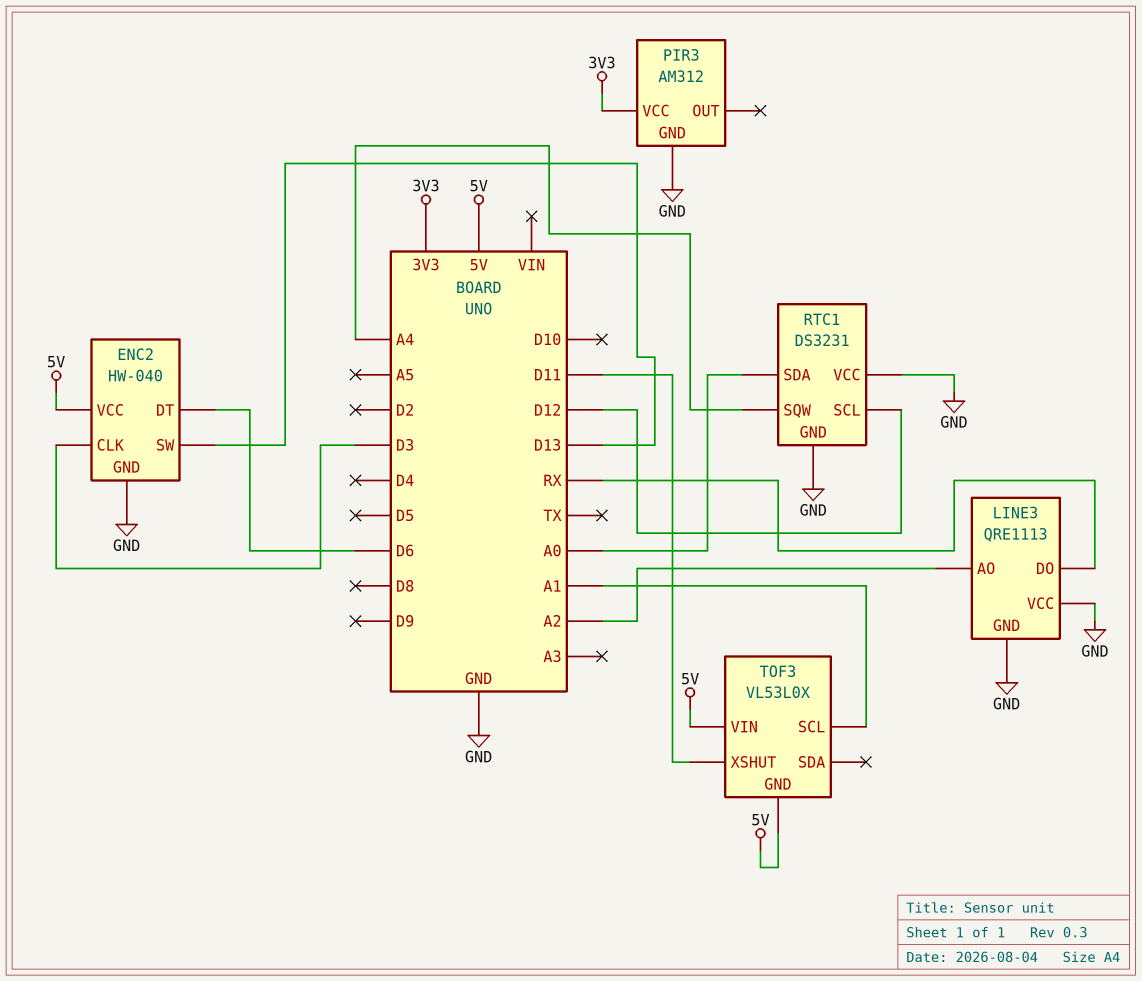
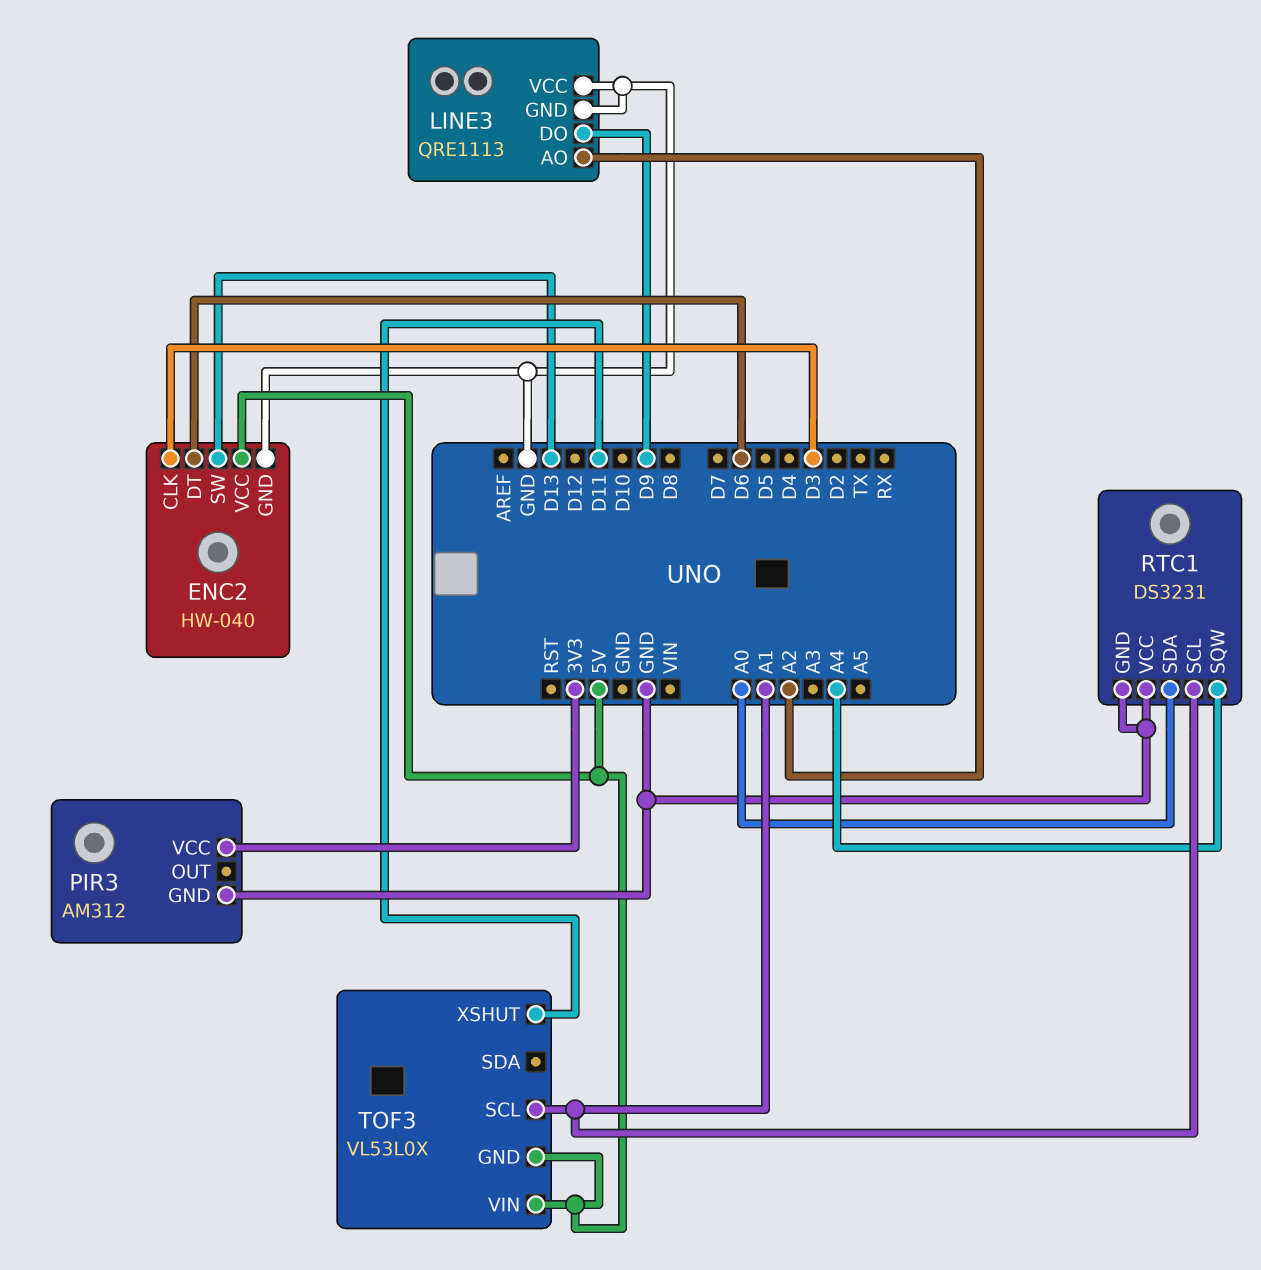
LINE3 pin DO: RX -> D9
RTC1 pin SCL: D12 -> A1

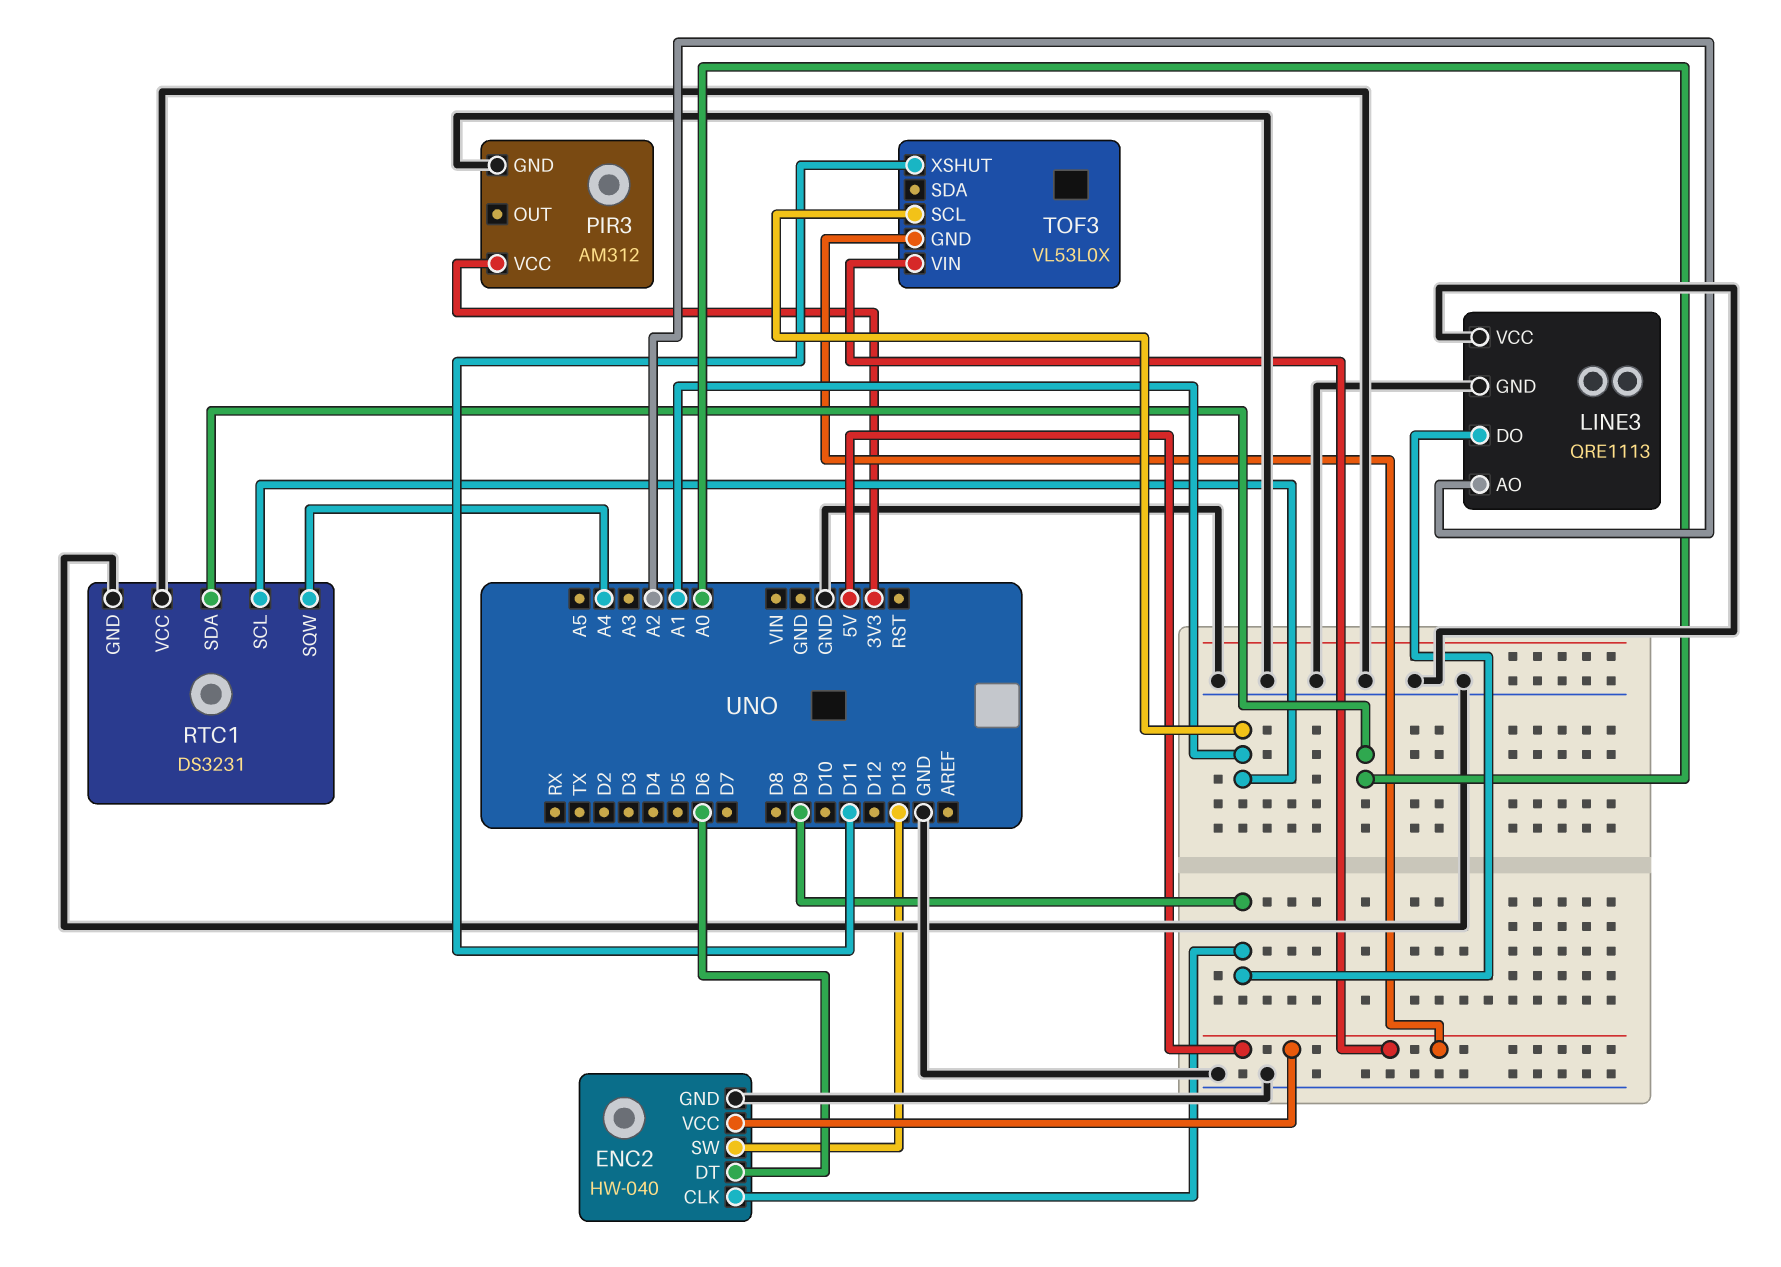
ENC2 pin CLK: D3 -> D9

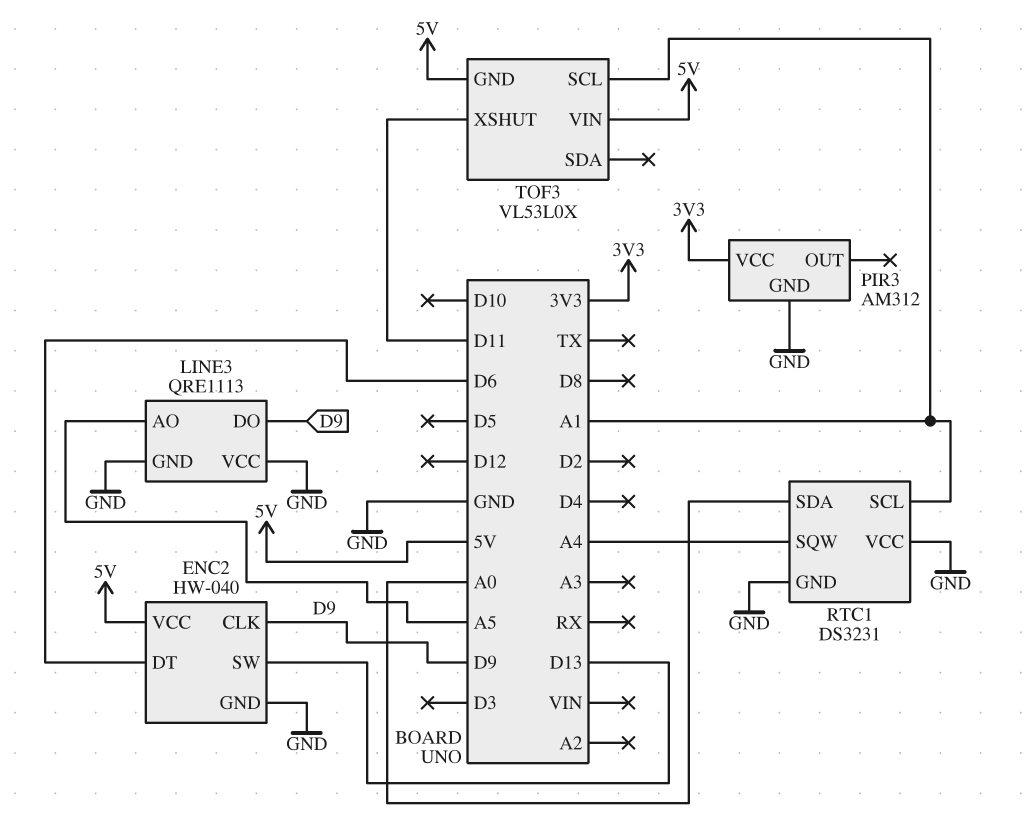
LINE3 pin AO: A2 -> A5

